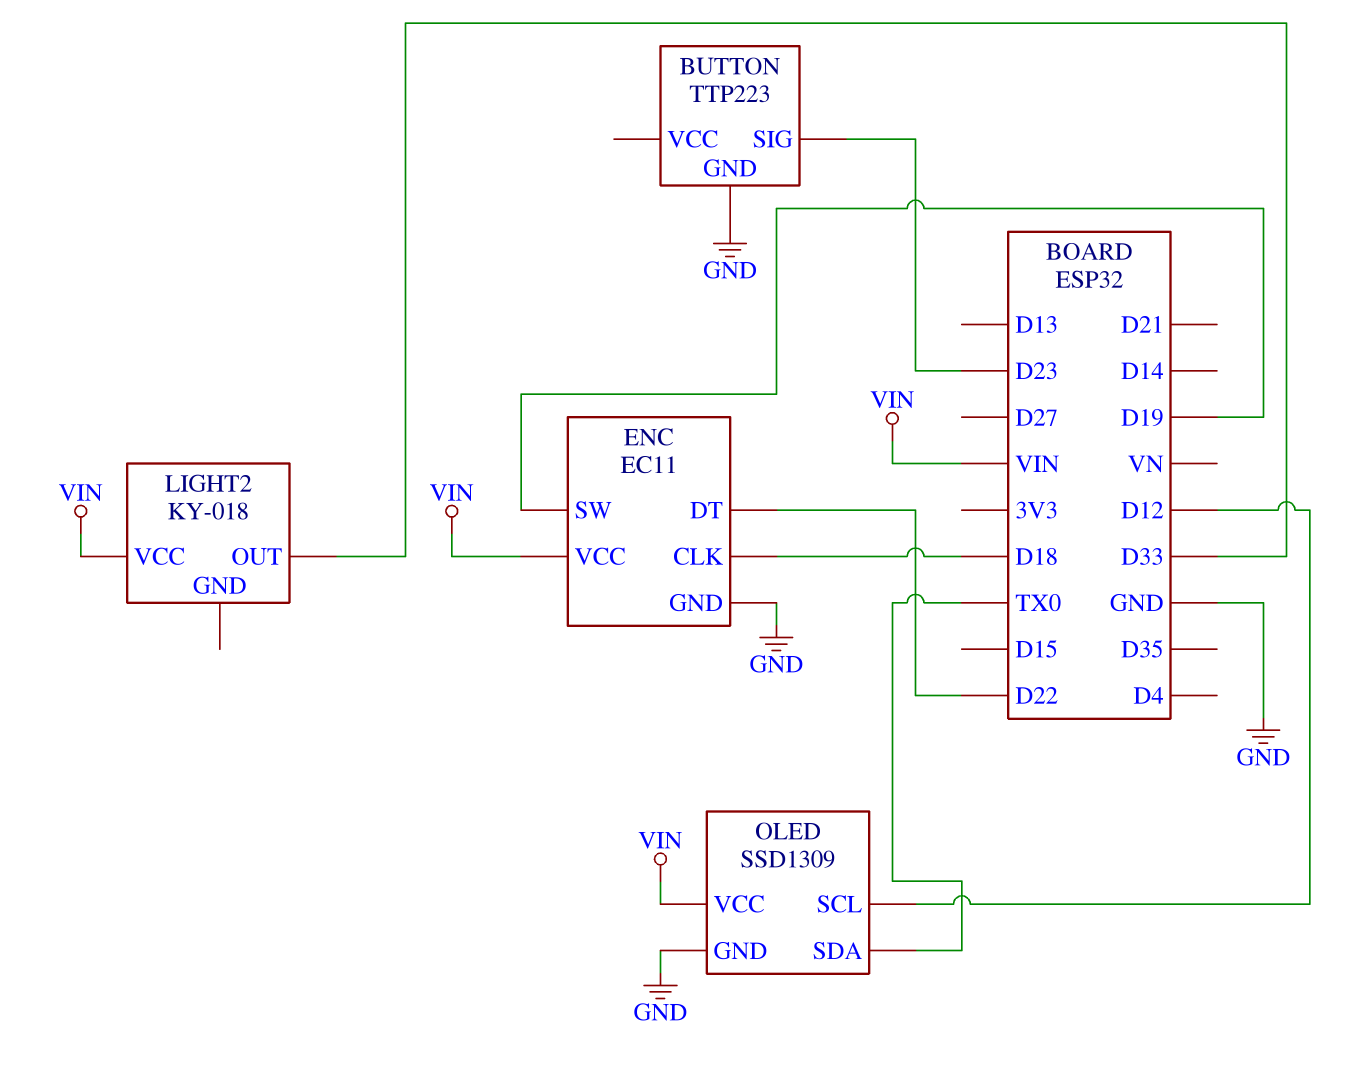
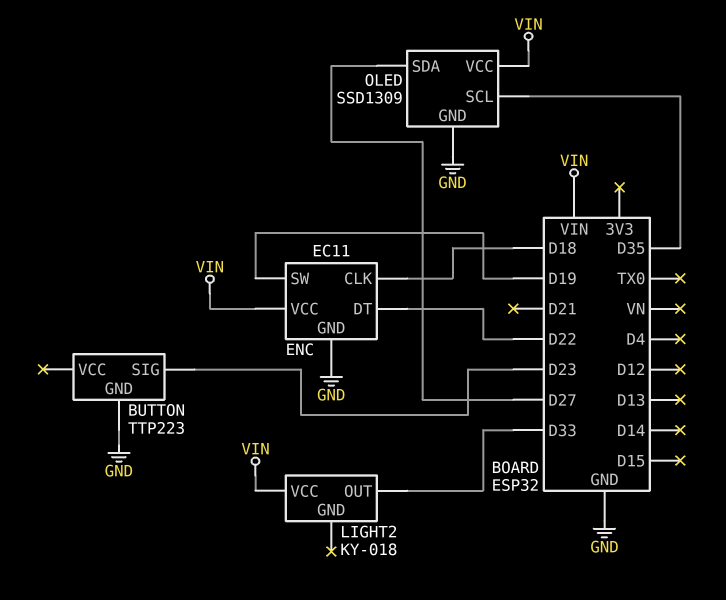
OLED pin SCL: D12 -> D35
OLED pin SDA: TX0 -> D27

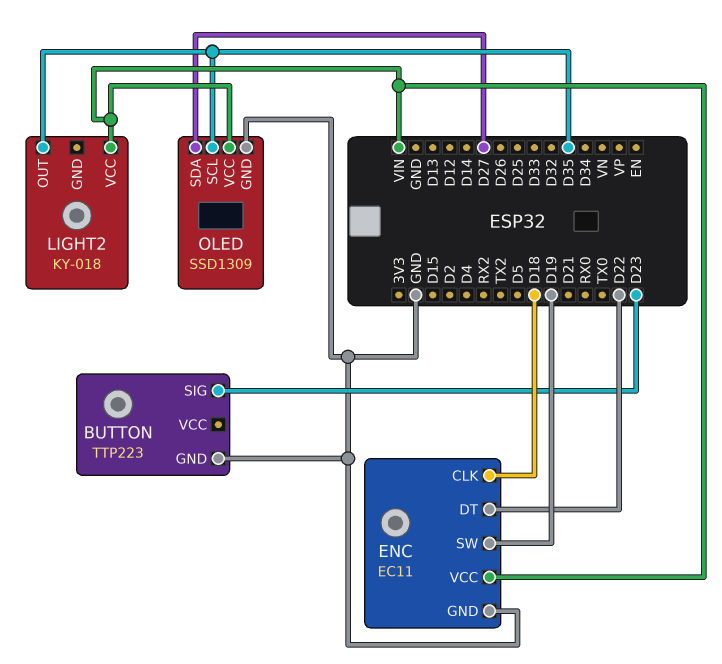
LIGHT2 pin OUT: D33 -> D35

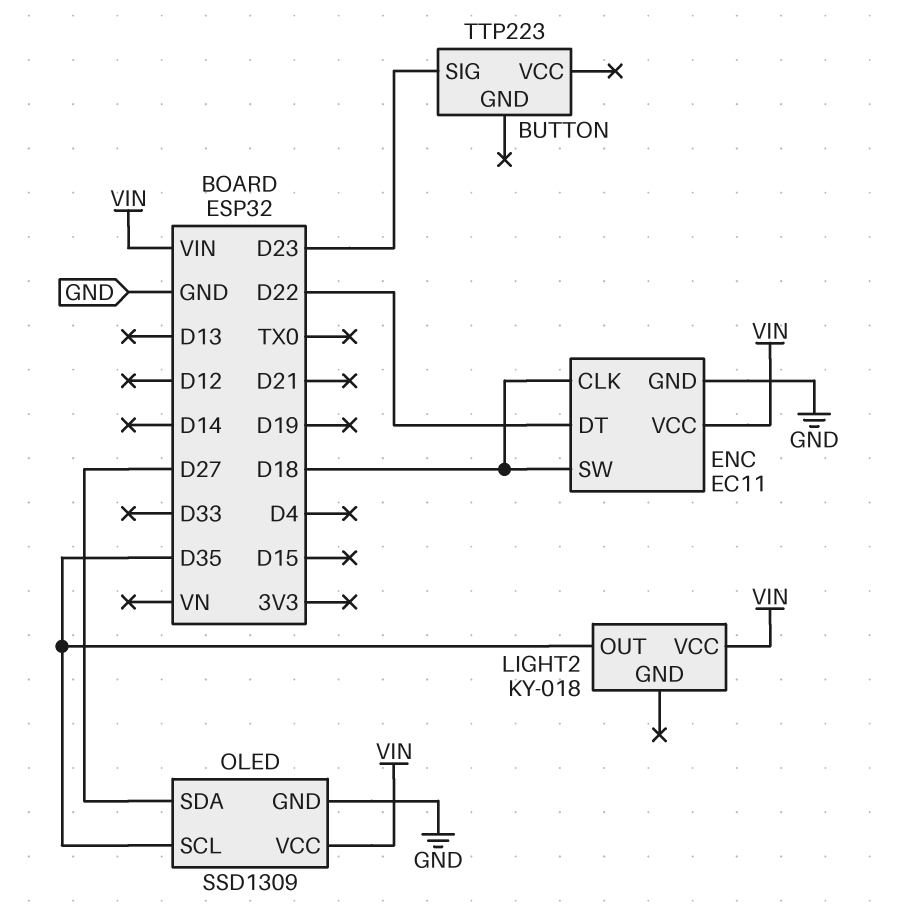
BUTTON pin GND: GND -> none
ENC pin SW: D19 -> D18

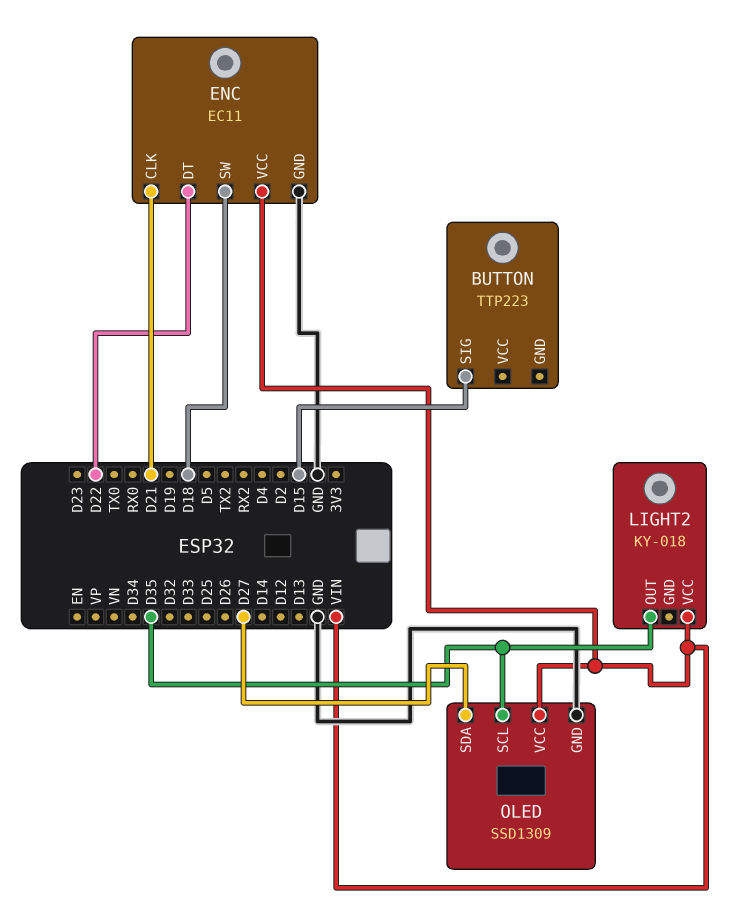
BUTTON pin SIG: D23 -> D15
ENC pin CLK: D18 -> D21

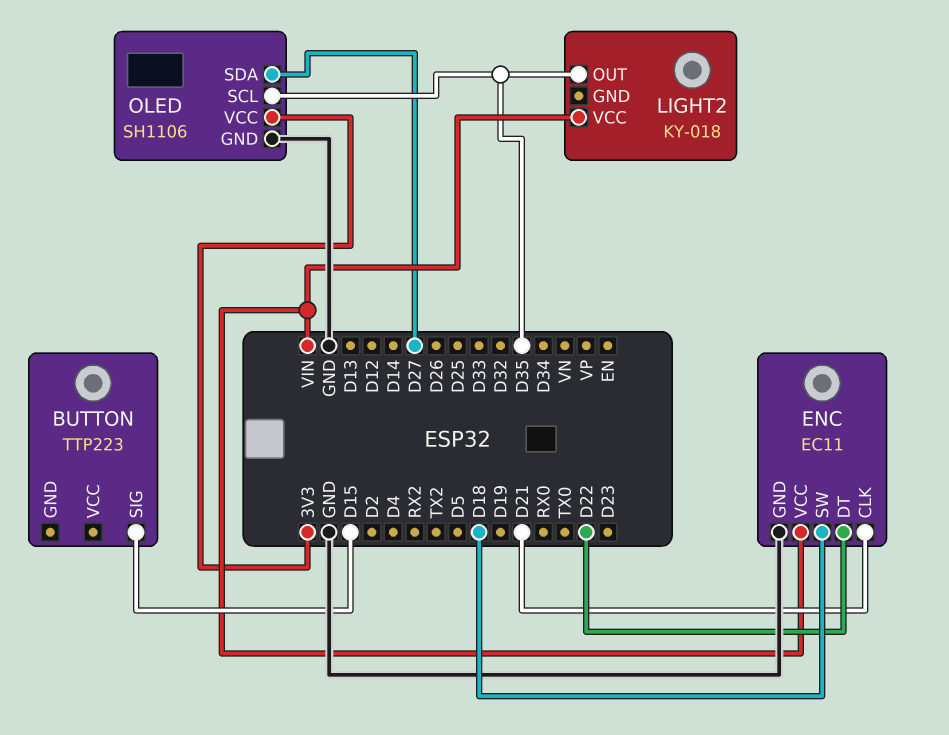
OLED: SSD1309 -> SH1106
OLED pin VCC: VIN -> 3V3

